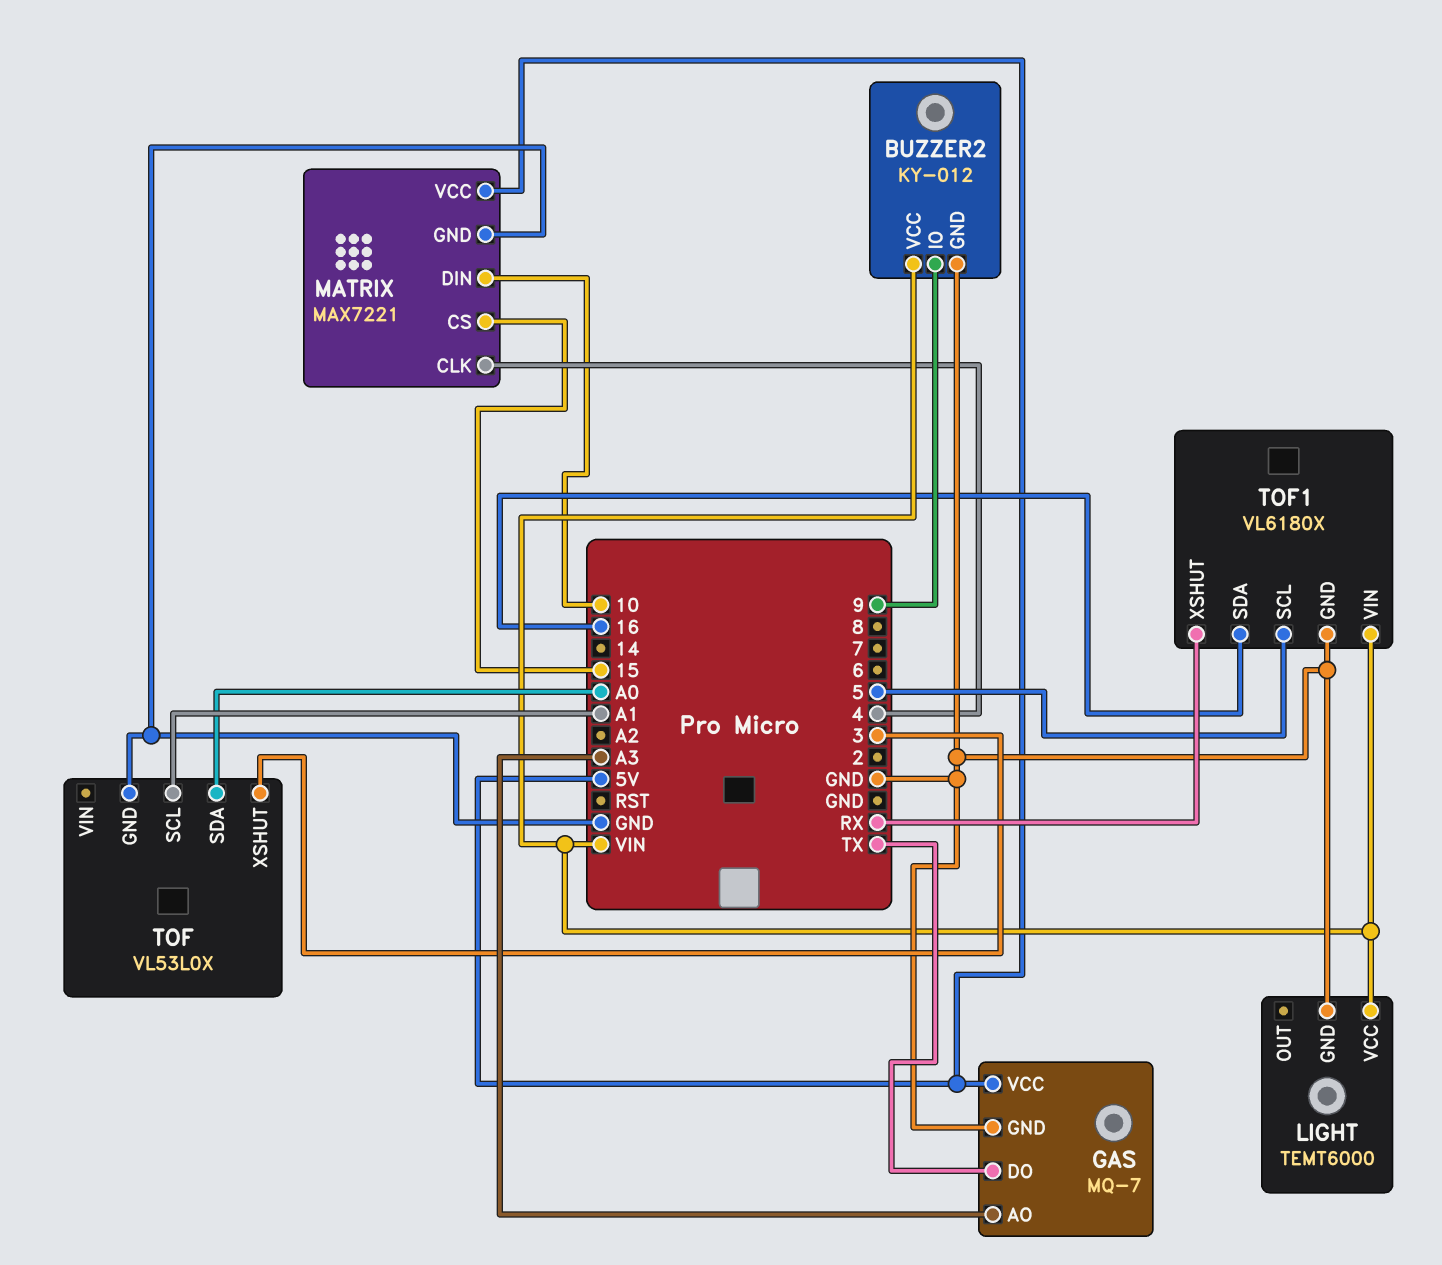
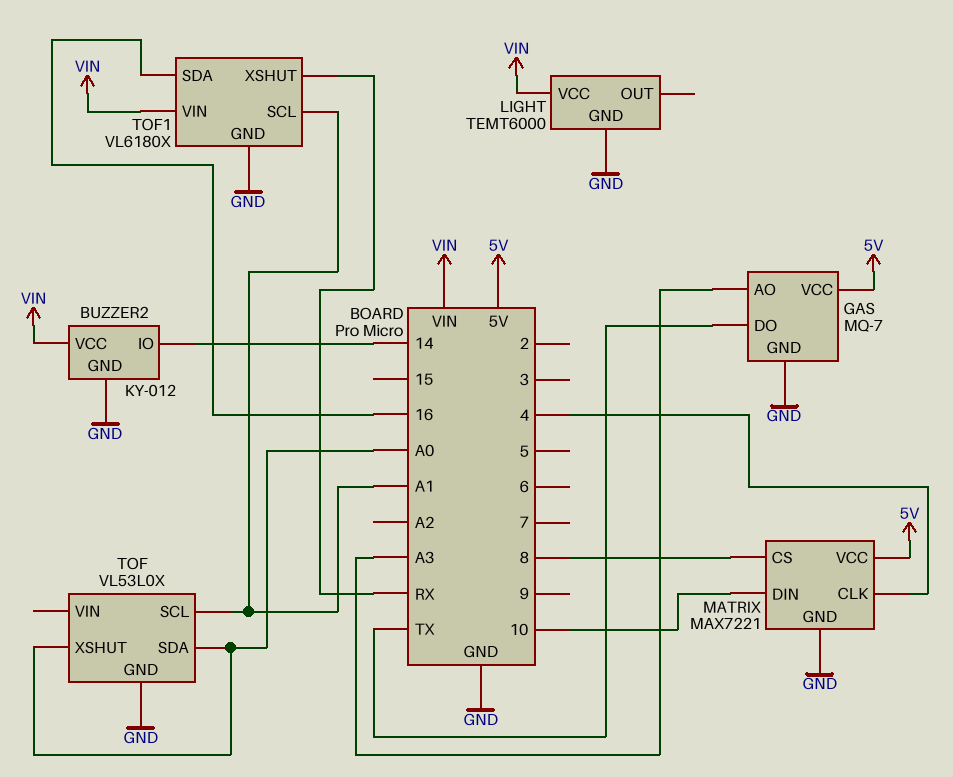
BUZZER2 pin IO: 9 -> 14
MATRIX pin CS: 15 -> 8
TOF pin XSHUT: 3 -> A0
TOF1 pin SCL: 5 -> A1

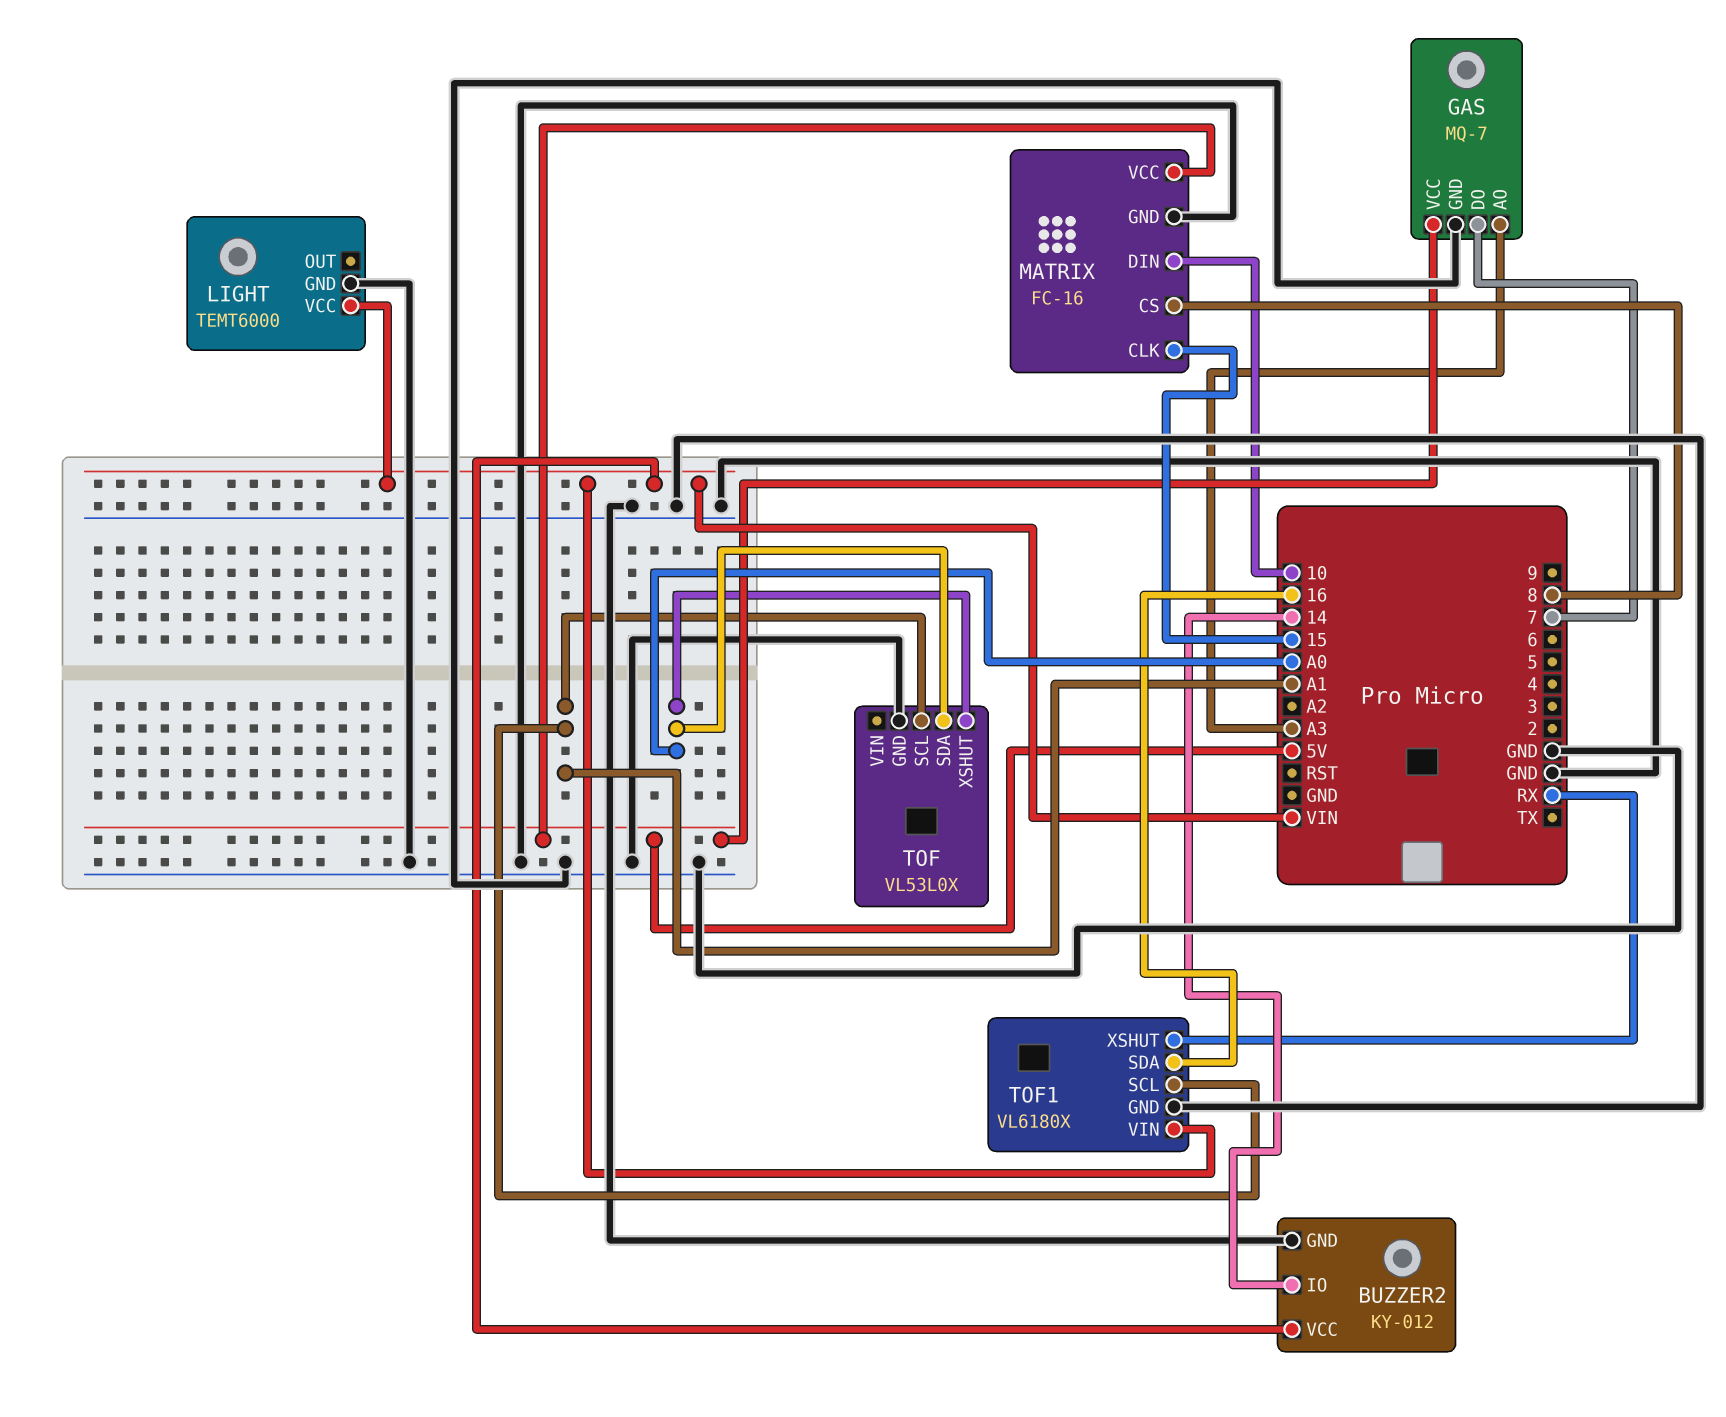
GAS pin DO: TX -> 7
MATRIX: MAX7221 -> FC-16
MATRIX pin CLK: 4 -> 15

